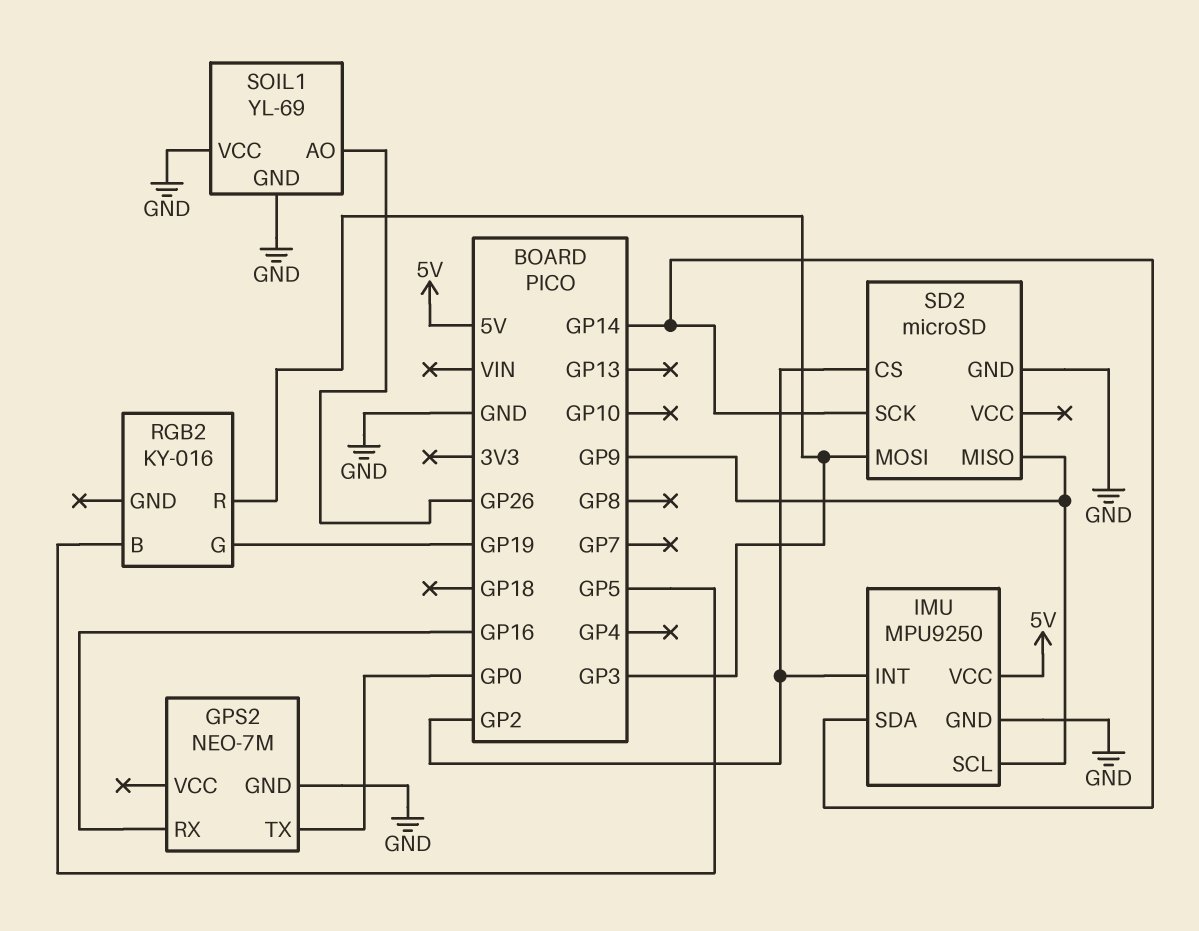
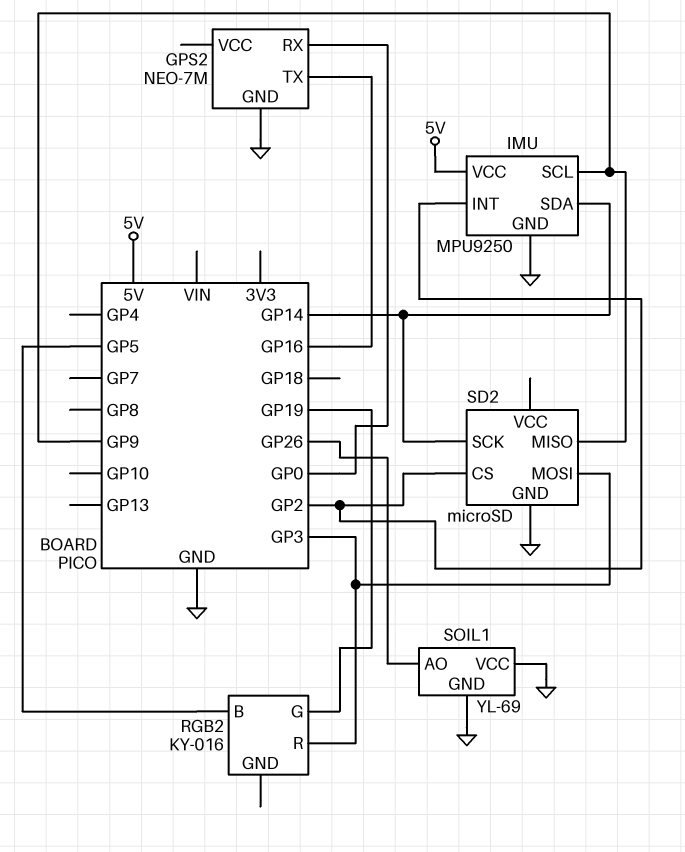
GPS2 pin RX: GP16 -> GP0
GPS2 pin TX: GP0 -> GP16

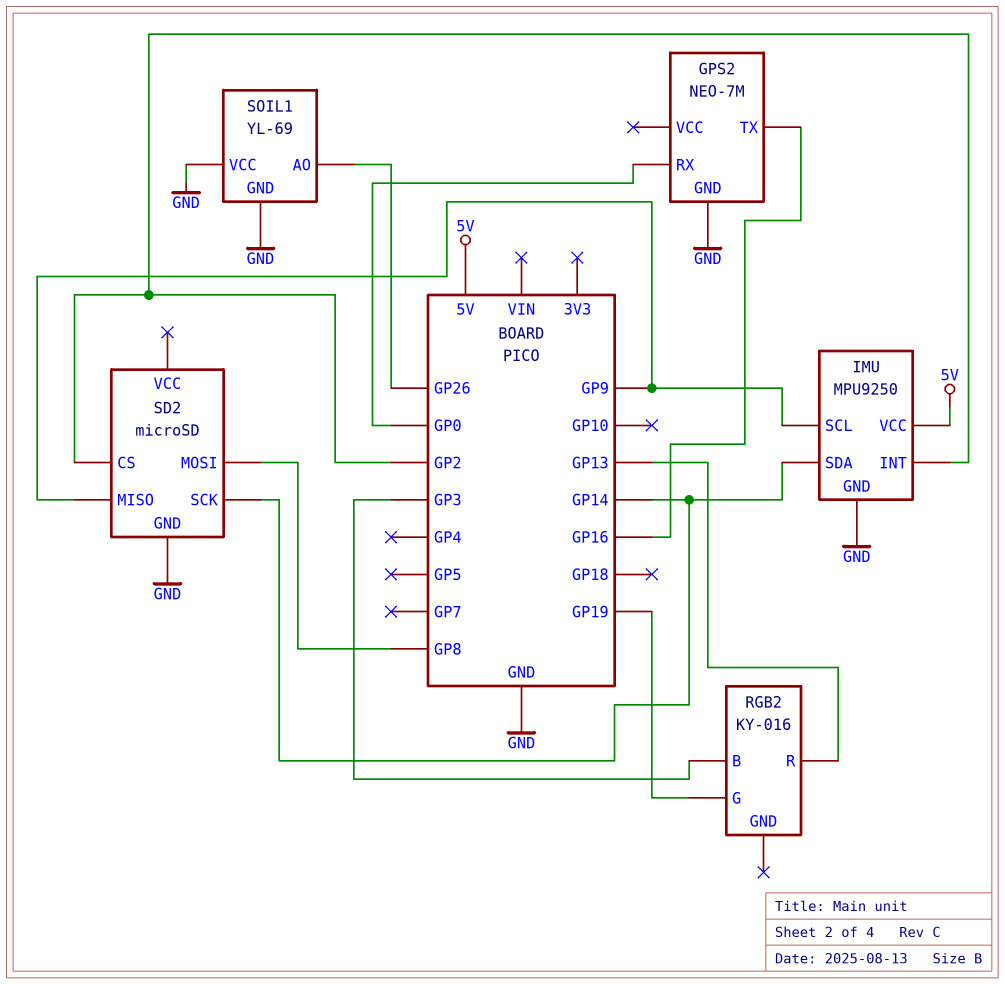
RGB2 pin B: GP5 -> GP3
RGB2 pin R: GP3 -> GP13
SD2 pin MOSI: GP3 -> GP8

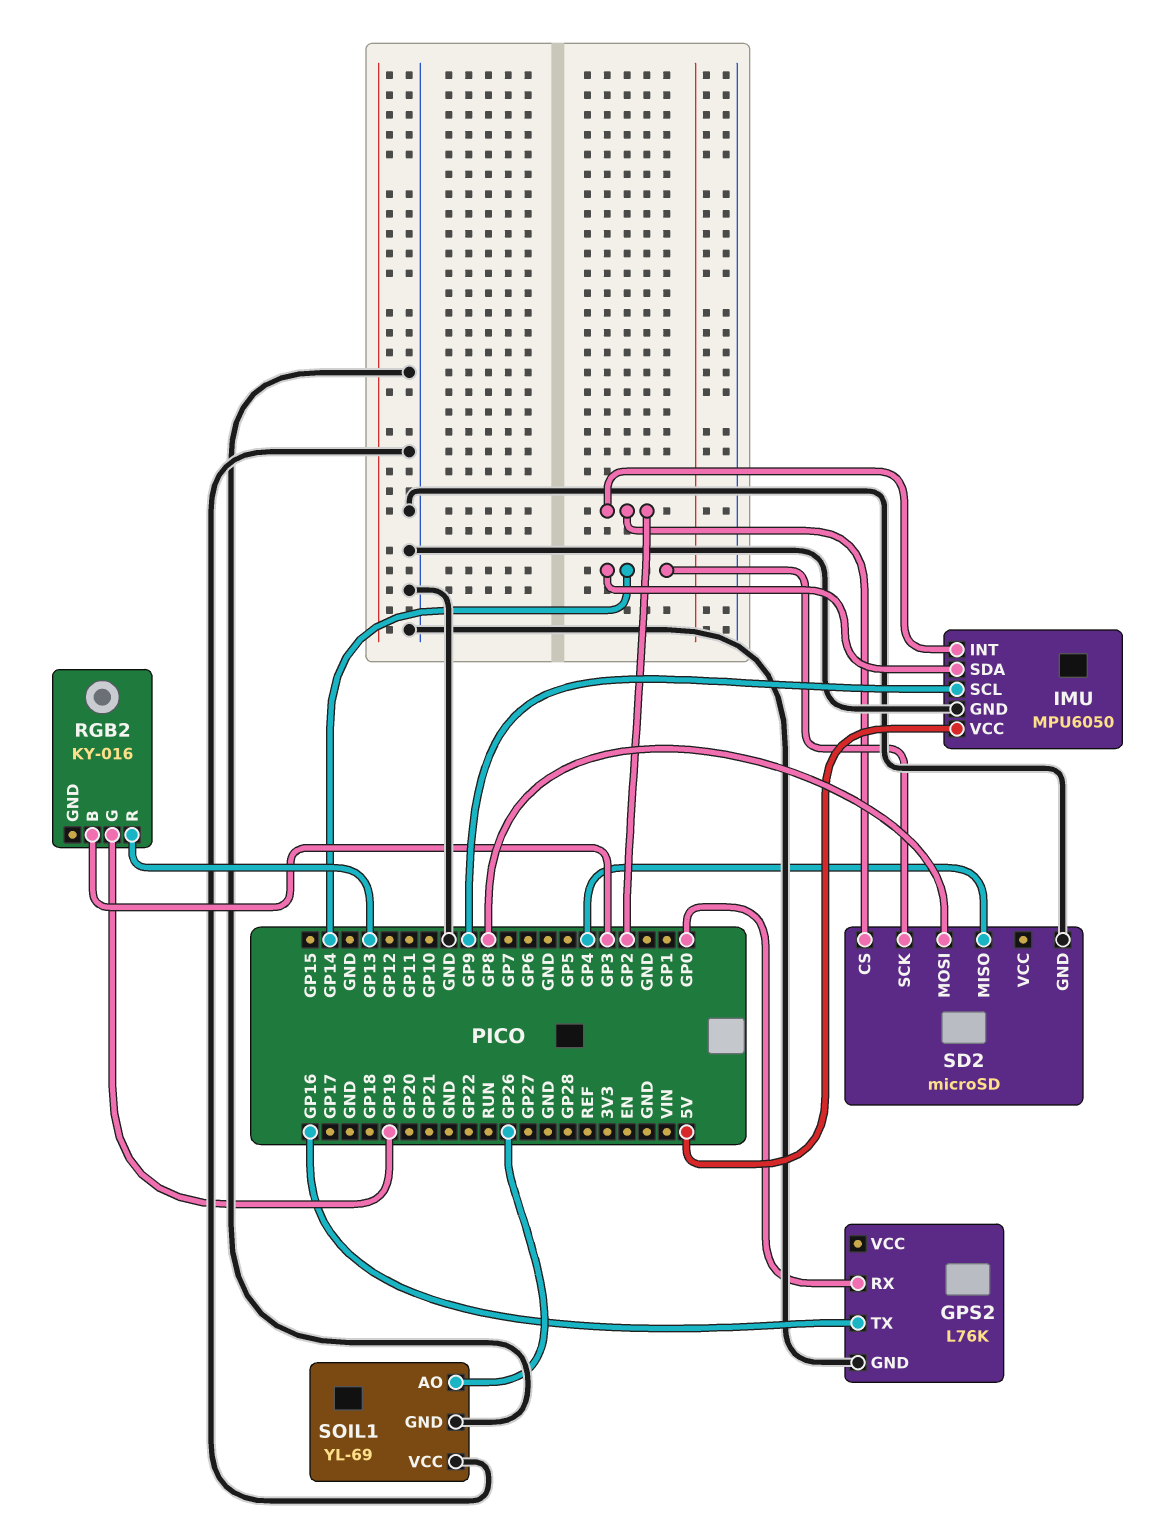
GPS2: NEO-7M -> L76K
IMU: MPU9250 -> MPU6050
SD2 pin MISO: GP9 -> GP4

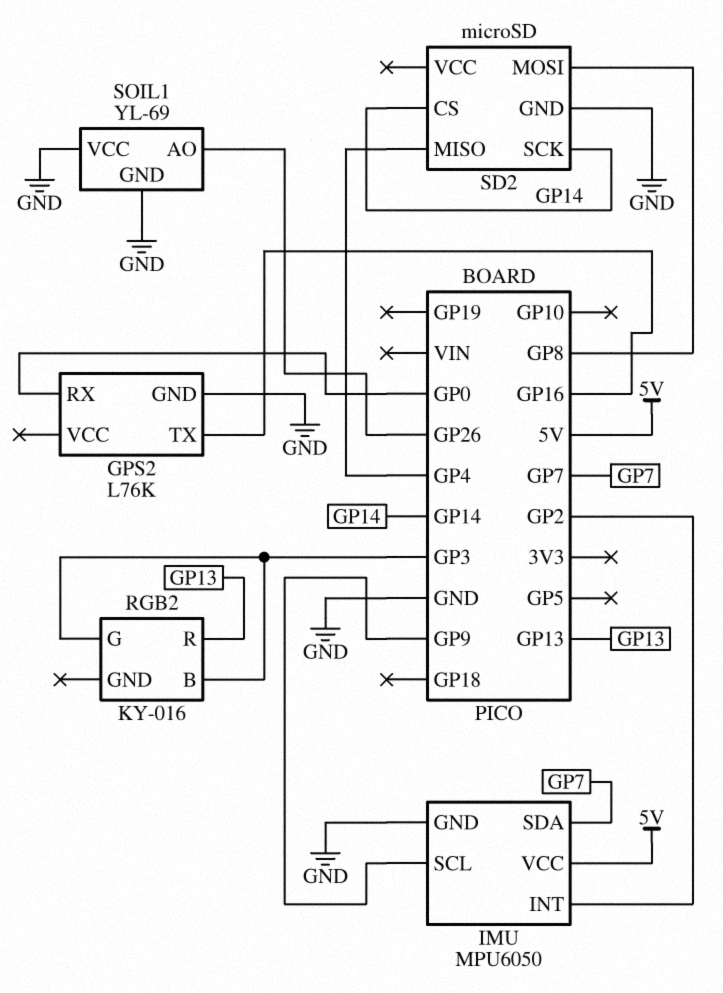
IMU pin SDA: GP14 -> GP7
RGB2 pin G: GP19 -> GP3
SD2 pin CS: GP2 -> GP14

